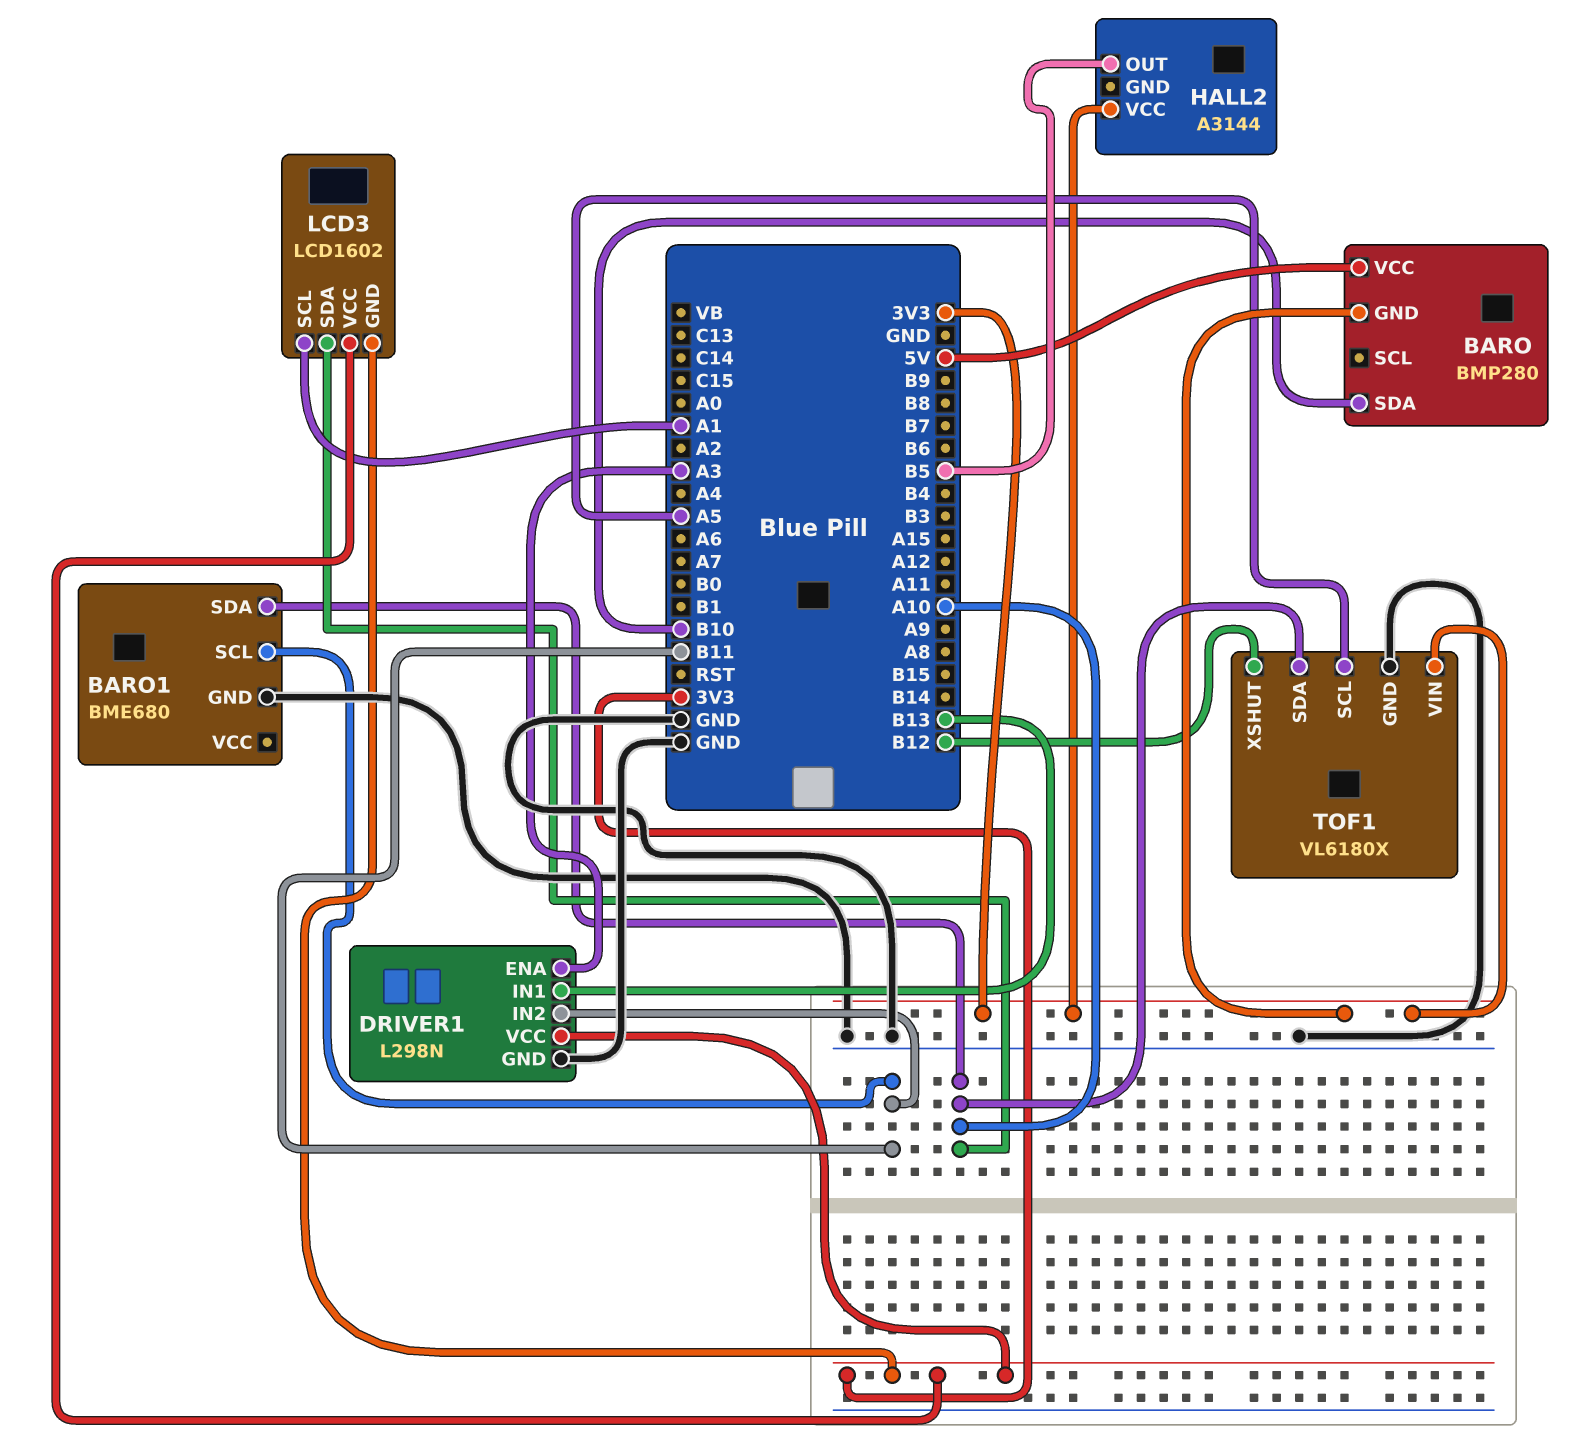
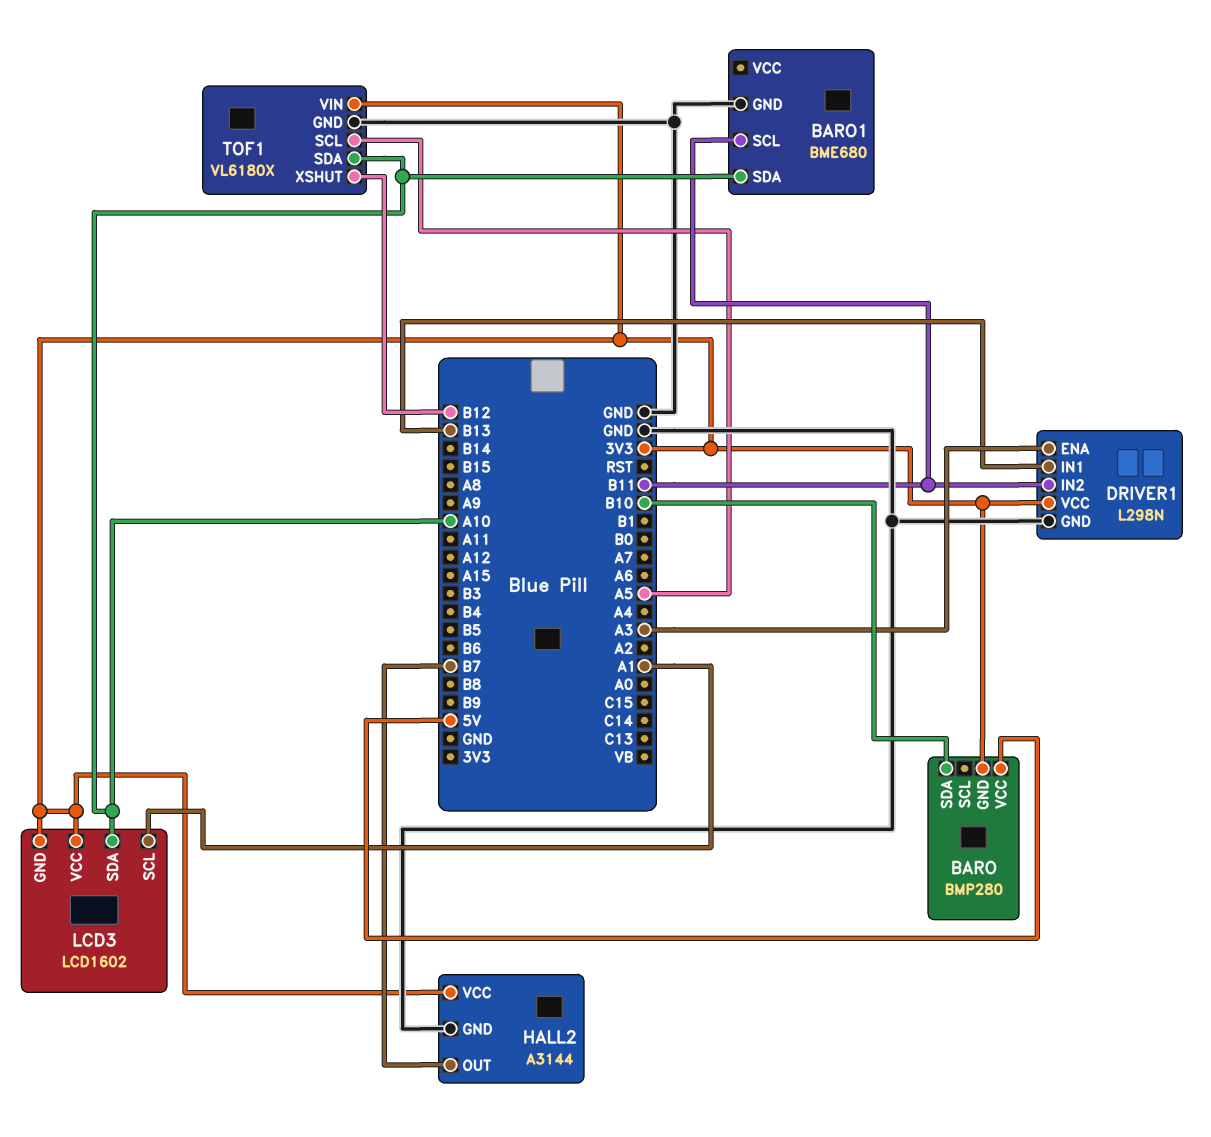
HALL2 pin GND: none -> GND
HALL2 pin OUT: B5 -> B7

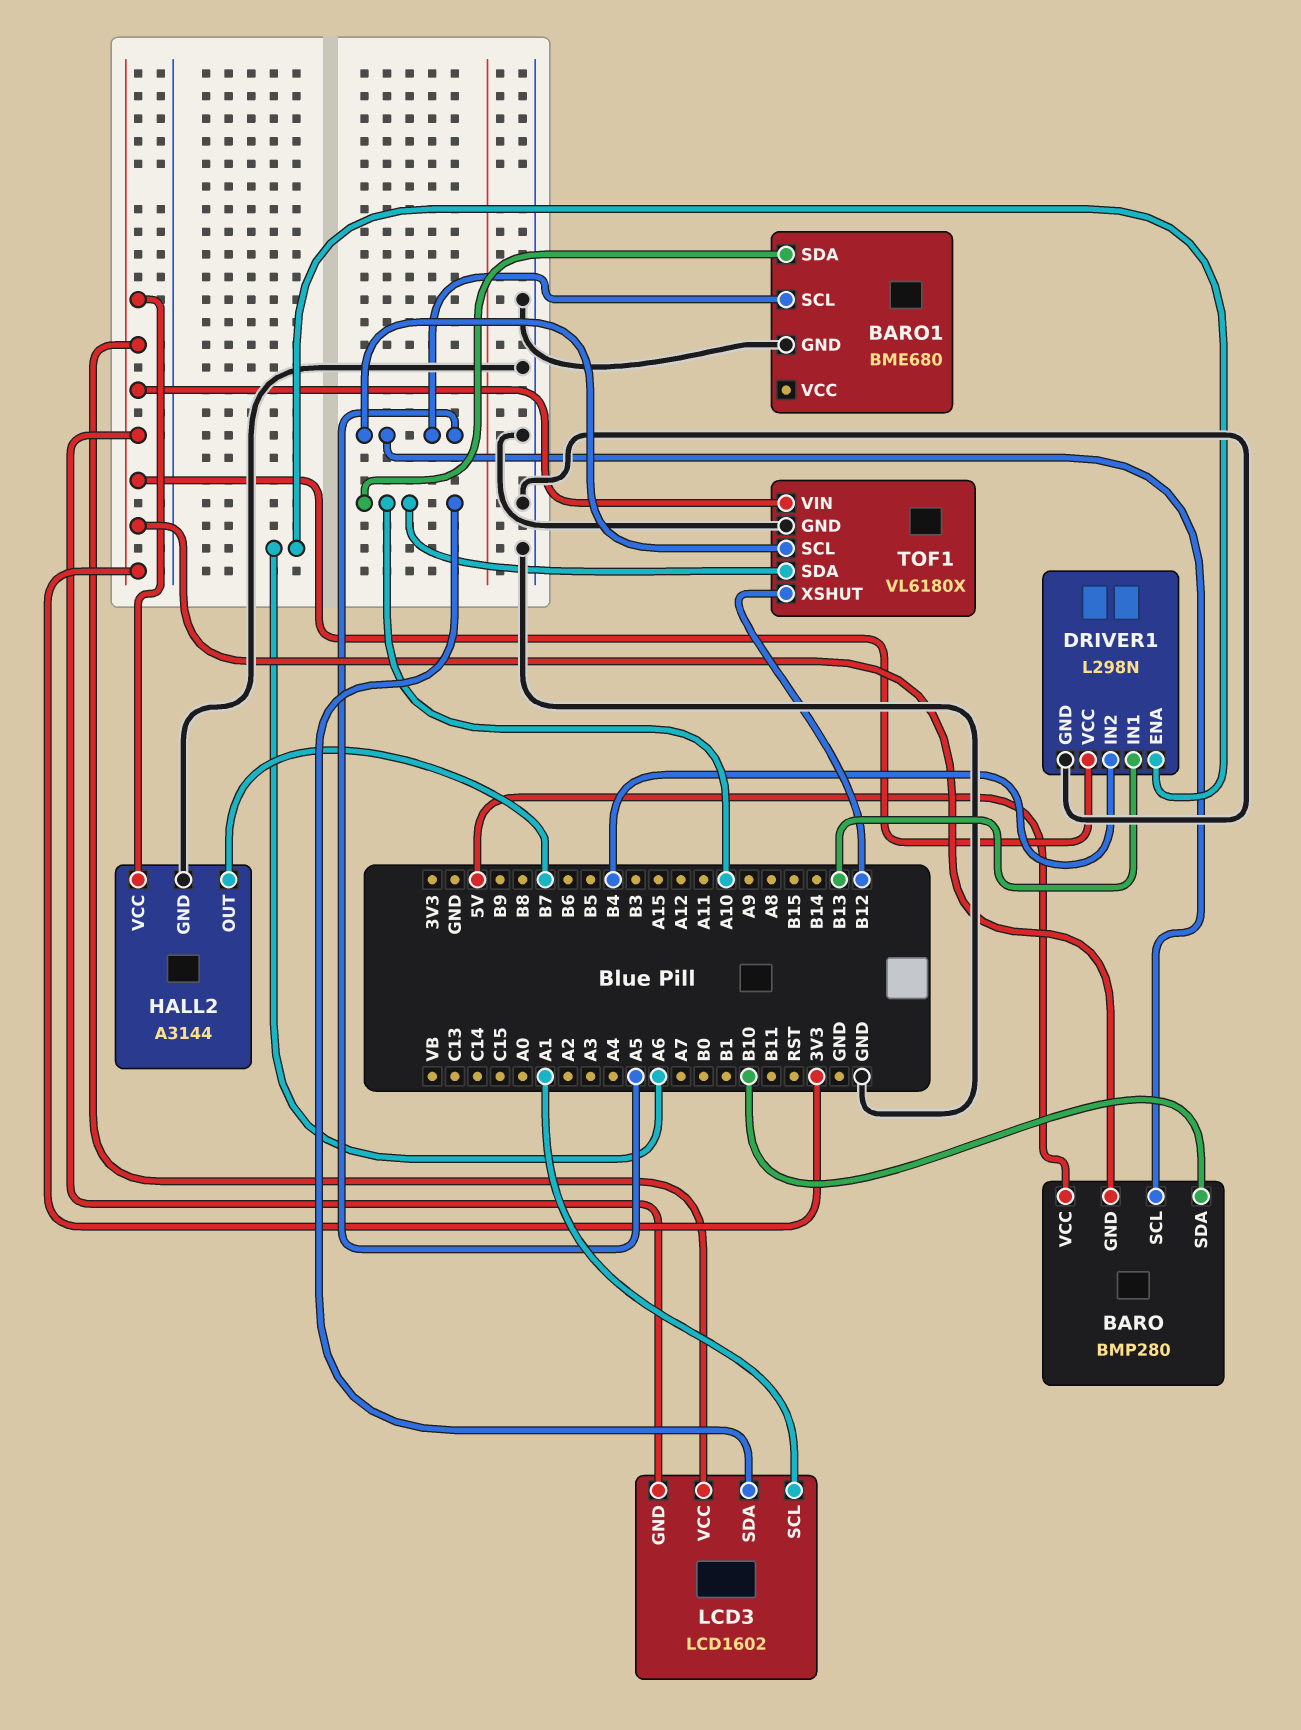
BARO pin SCL: none -> A5
BARO1 pin SCL: B11 -> A5
DRIVER1 pin ENA: A3 -> A6
DRIVER1 pin IN2: B11 -> B4

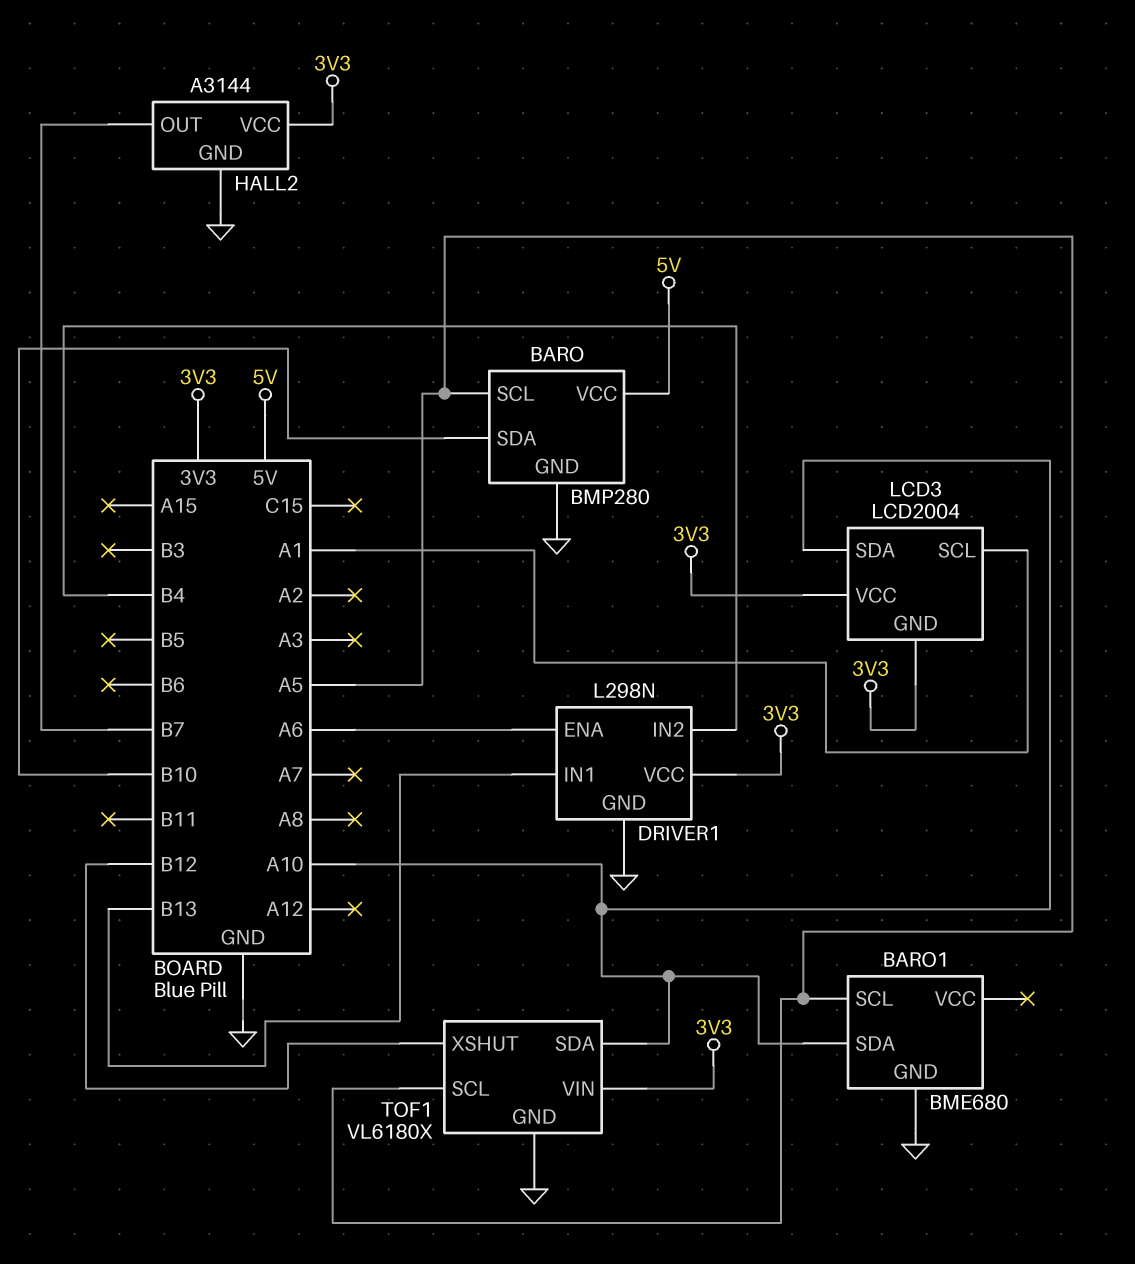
BARO pin GND: 3V3 -> GND
LCD3: LCD1602 -> LCD2004

